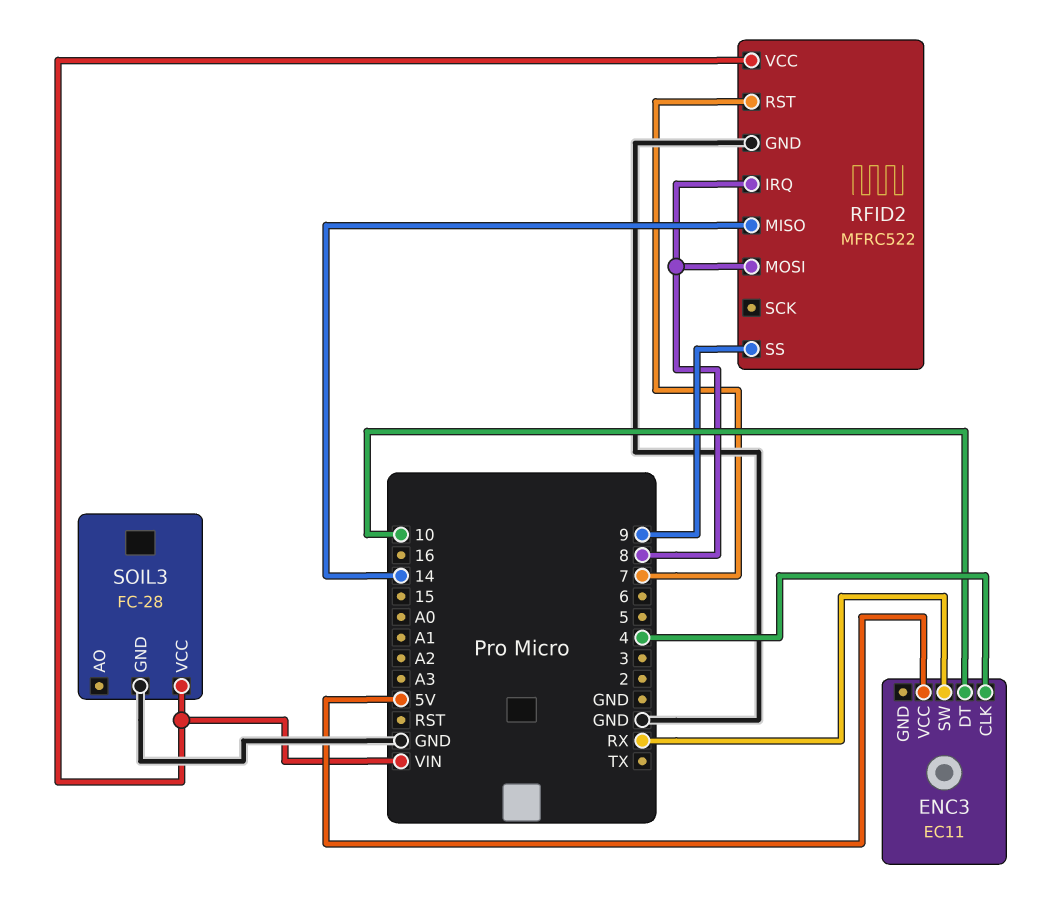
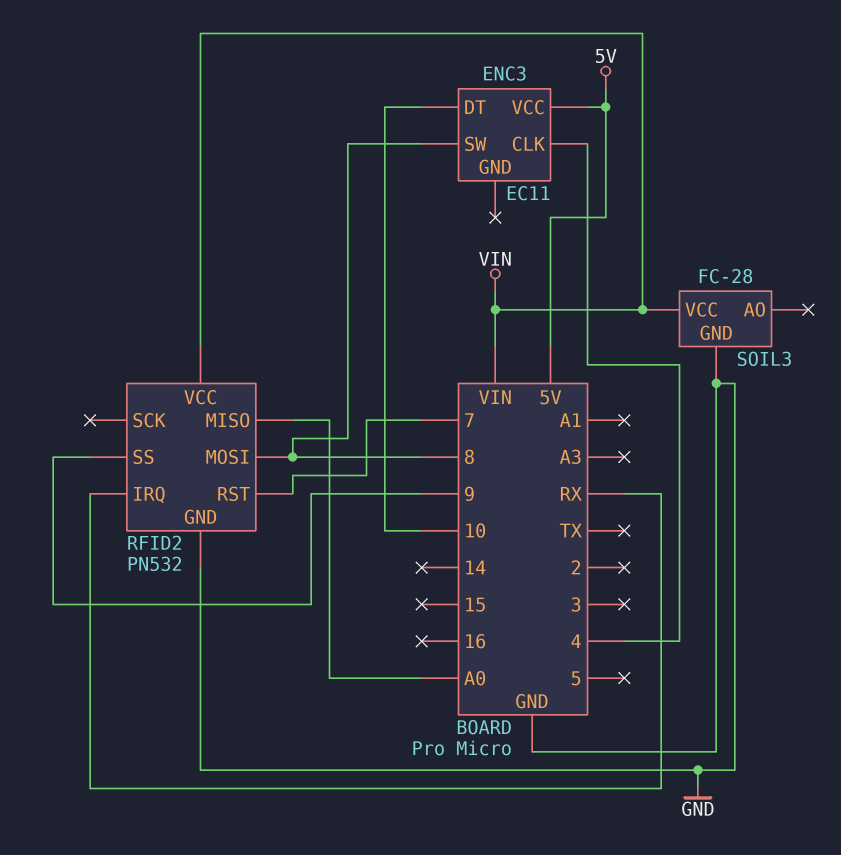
ENC3 pin SW: RX -> 8
RFID2: MFRC522 -> PN532
RFID2 pin IRQ: 8 -> RX
RFID2 pin MISO: 14 -> A0

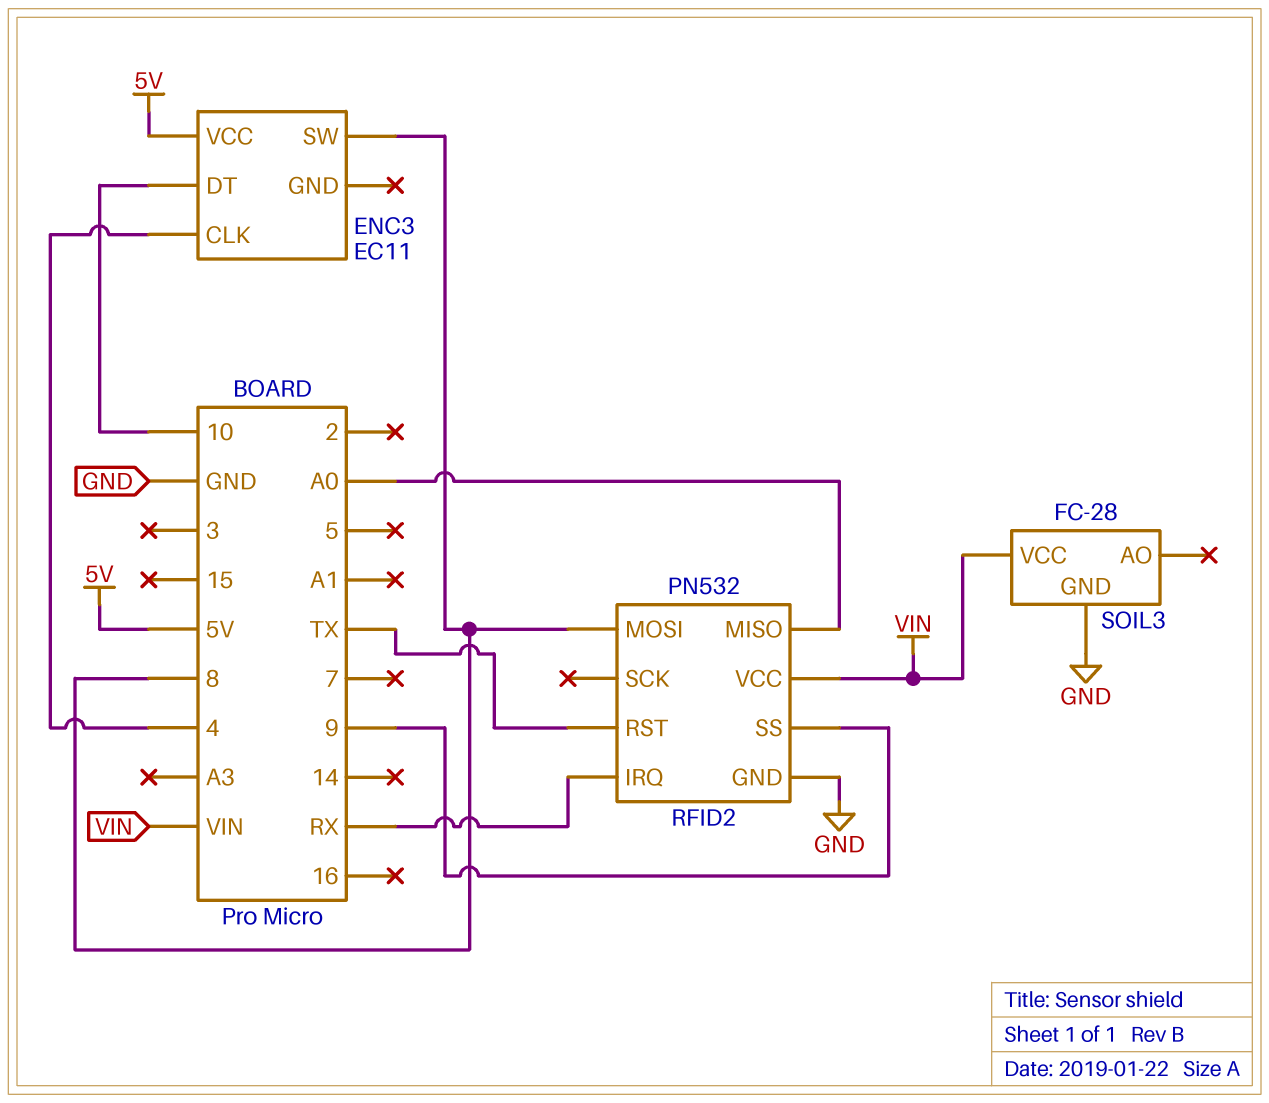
RFID2 pin RST: 7 -> TX

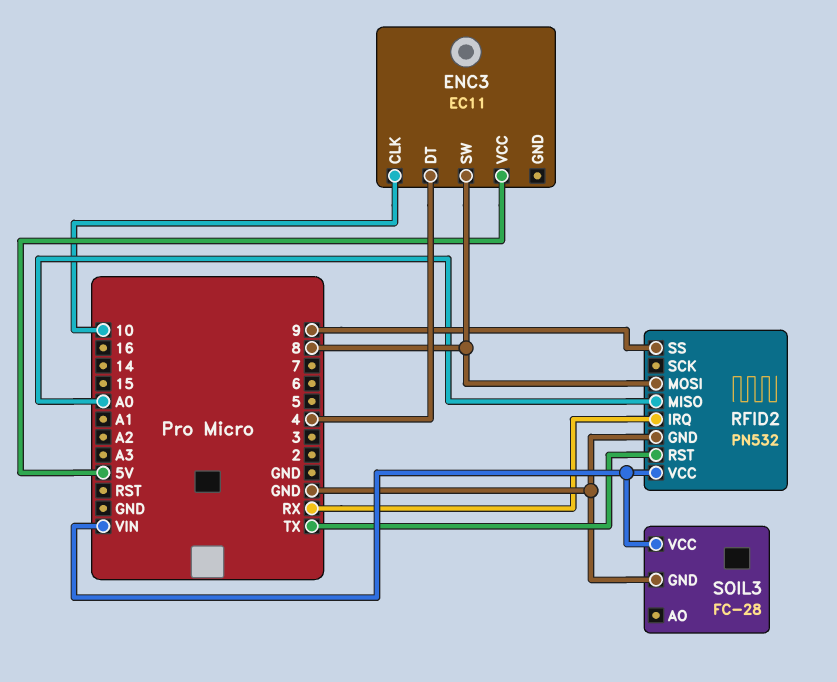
ENC3 pin CLK: 4 -> 10
ENC3 pin DT: 10 -> 4

